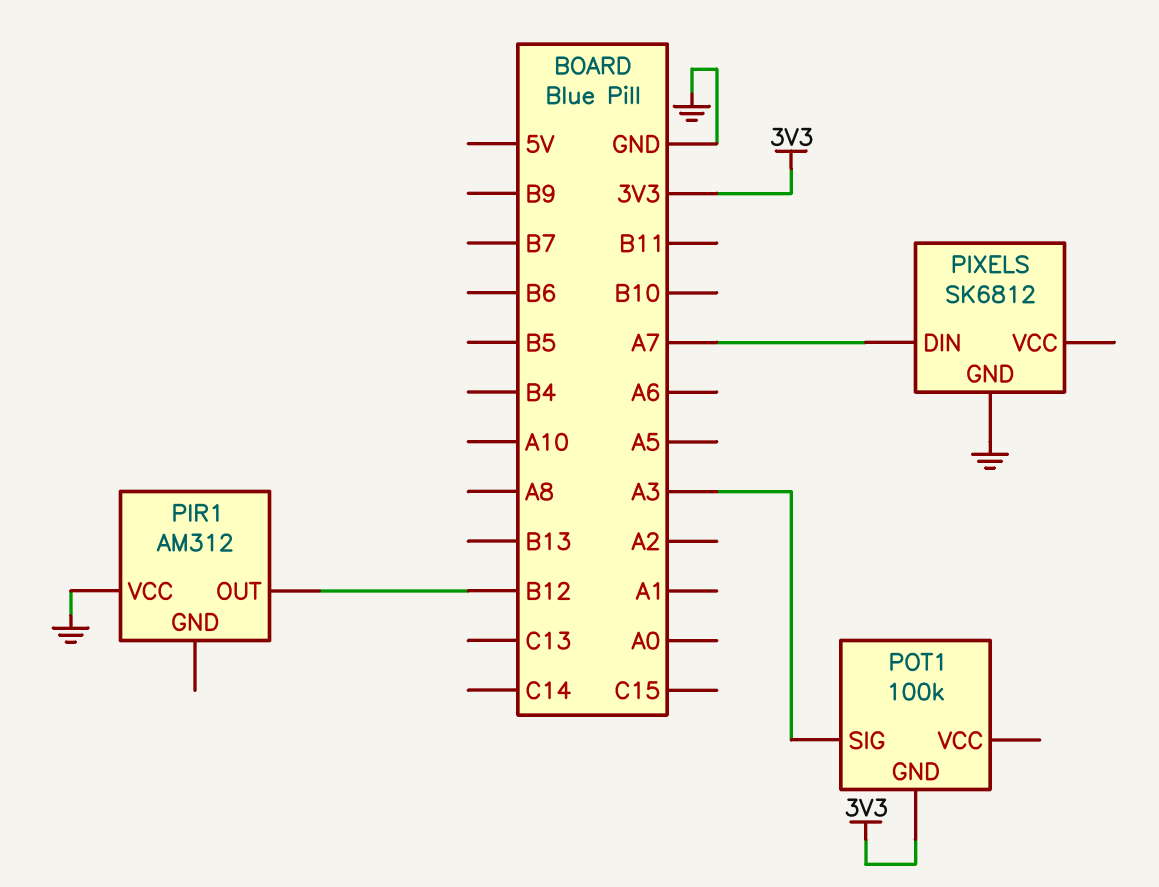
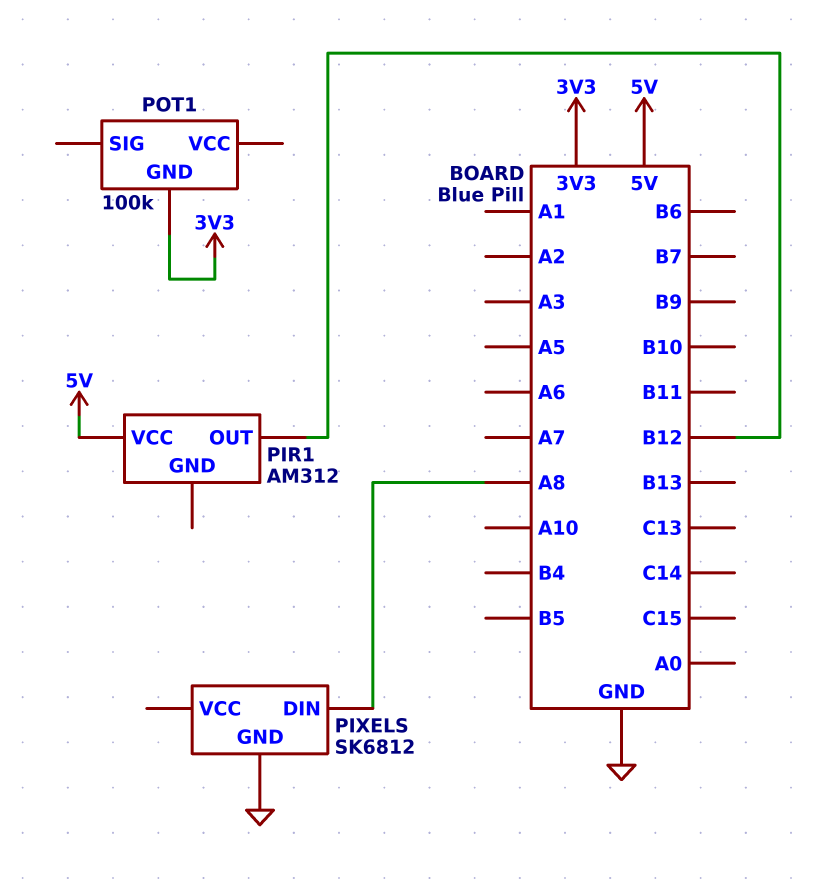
PIR1 pin VCC: GND -> 5V
PIXELS pin DIN: A7 -> A8
POT1 pin SIG: A3 -> none

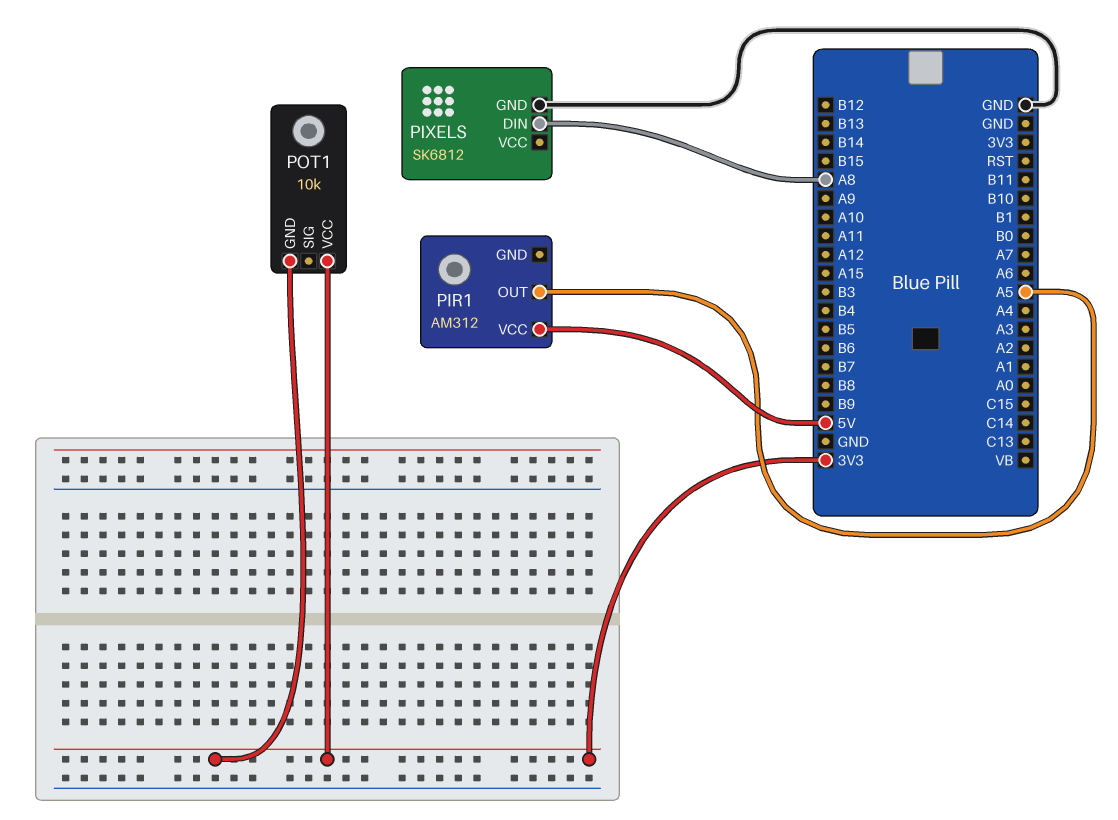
PIR1 pin OUT: B12 -> A5
POT1: 100k -> 10k
POT1 pin VCC: none -> 3V3

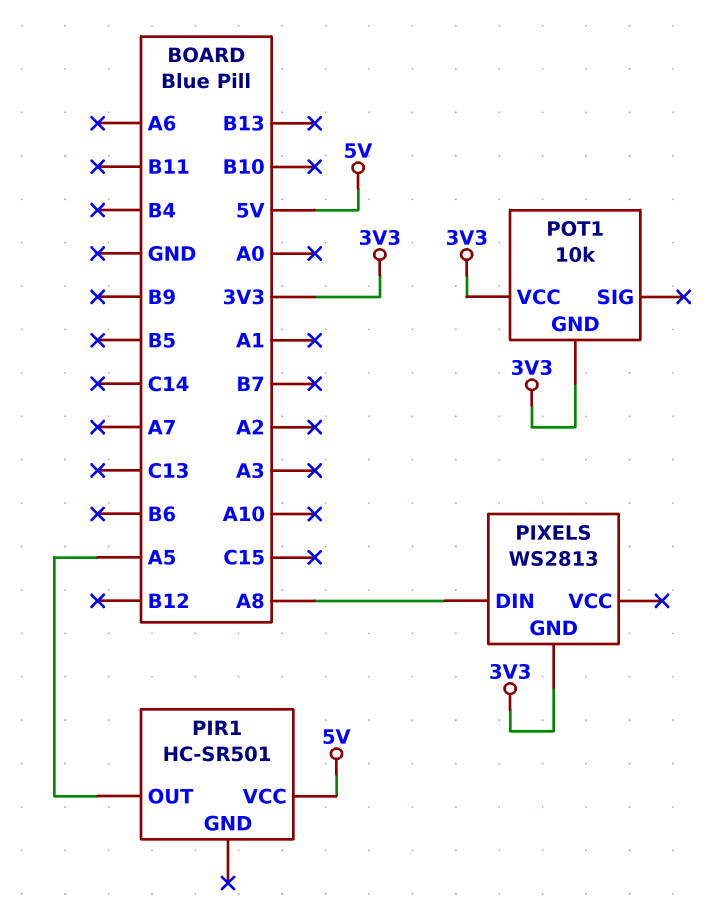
PIR1: AM312 -> HC-SR501
PIXELS: SK6812 -> WS2813
PIXELS pin GND: GND -> 3V3

